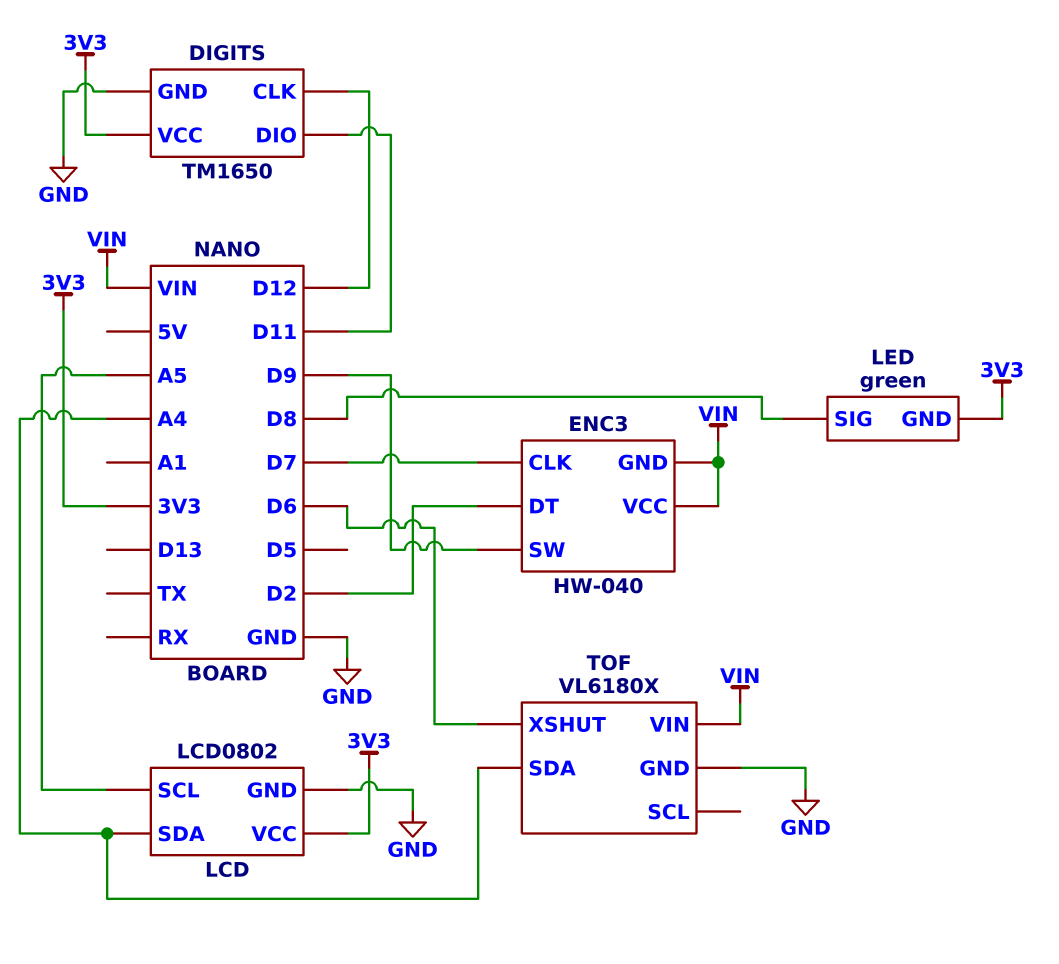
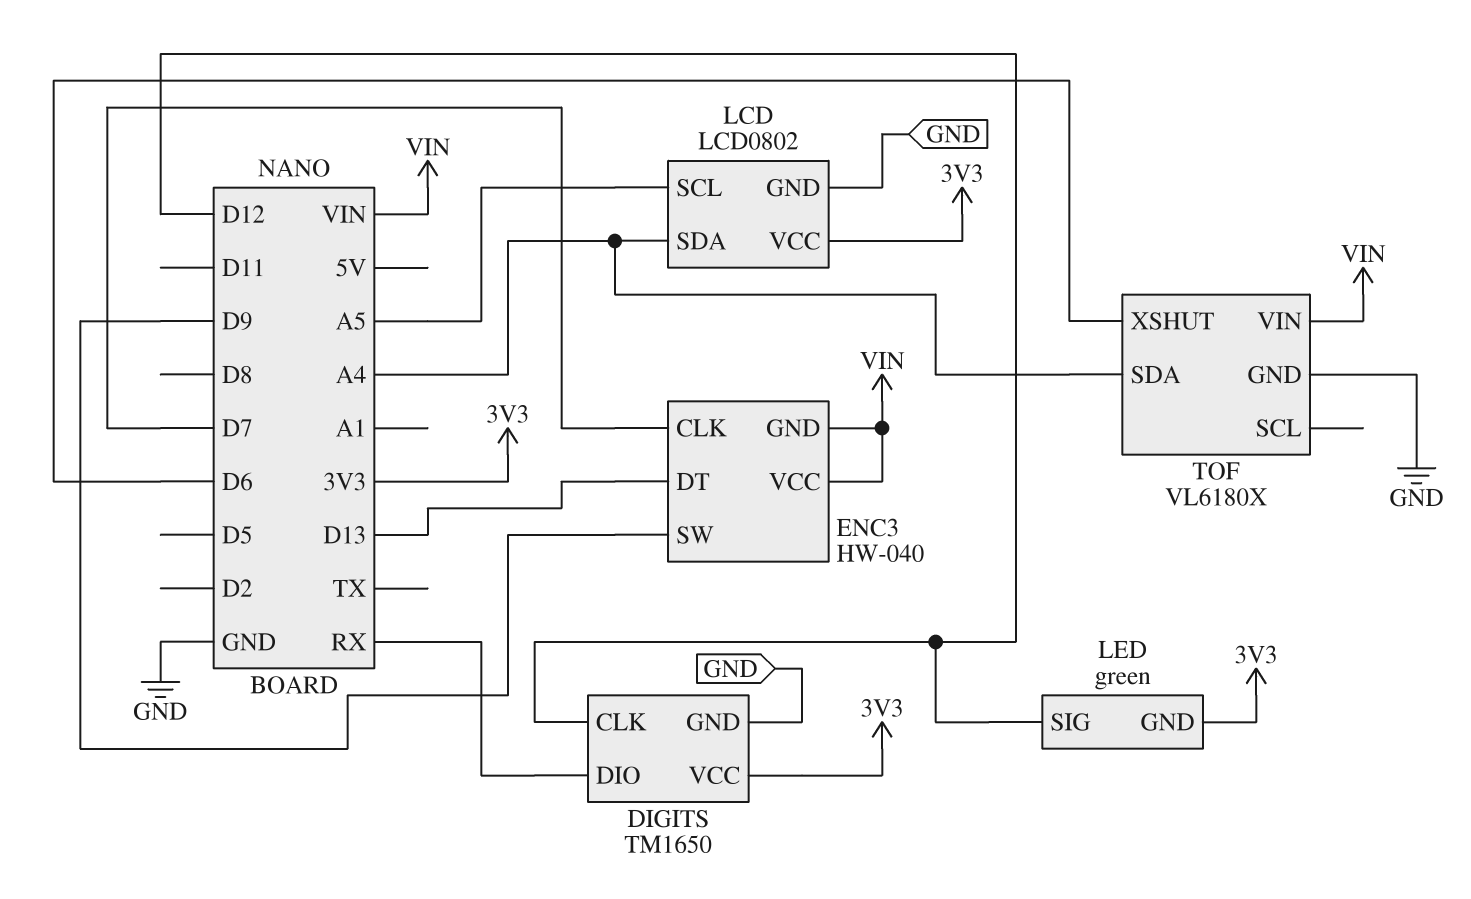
DIGITS pin DIO: D11 -> RX
ENC3 pin DT: D2 -> D13
LED pin SIG: D8 -> D12

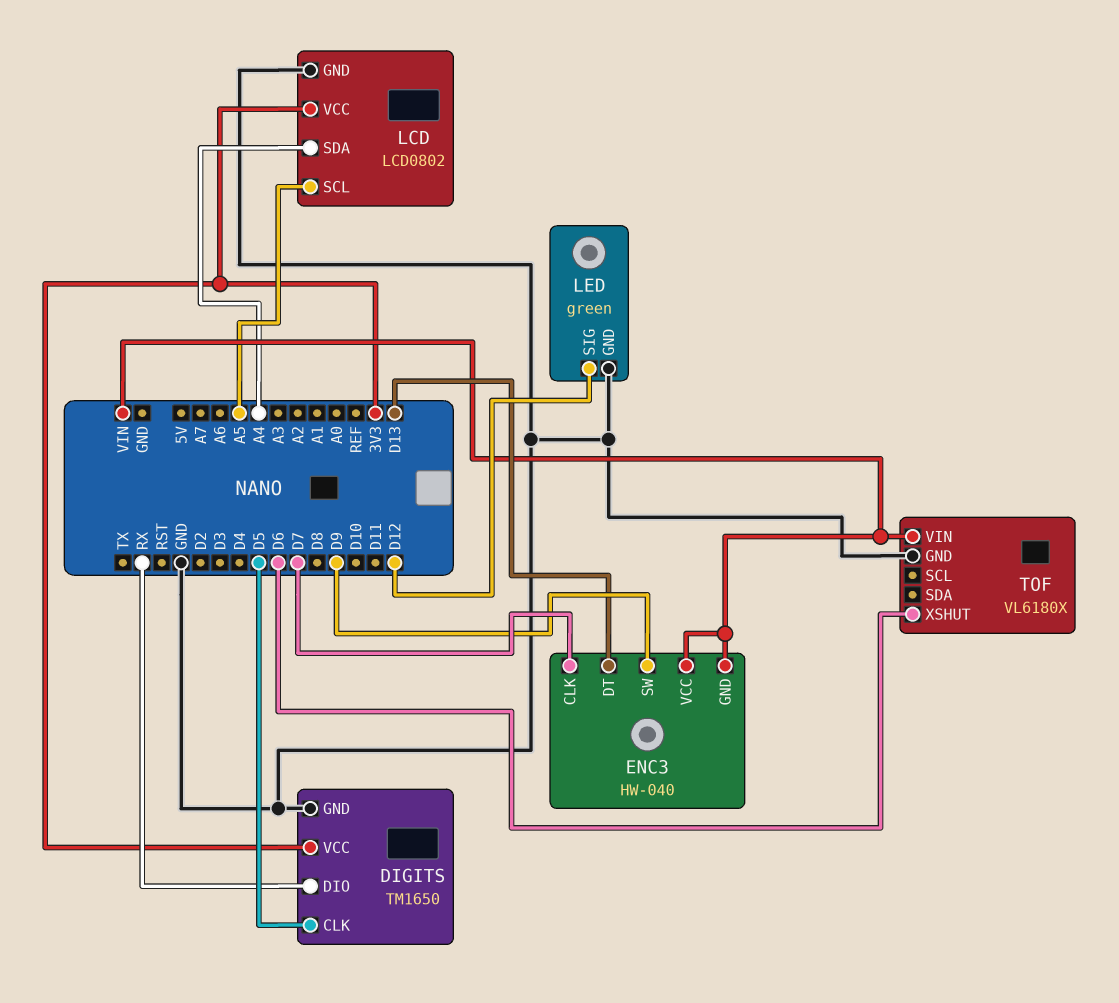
DIGITS pin CLK: D12 -> D5
LED pin GND: 3V3 -> GND
TOF pin SDA: A4 -> none

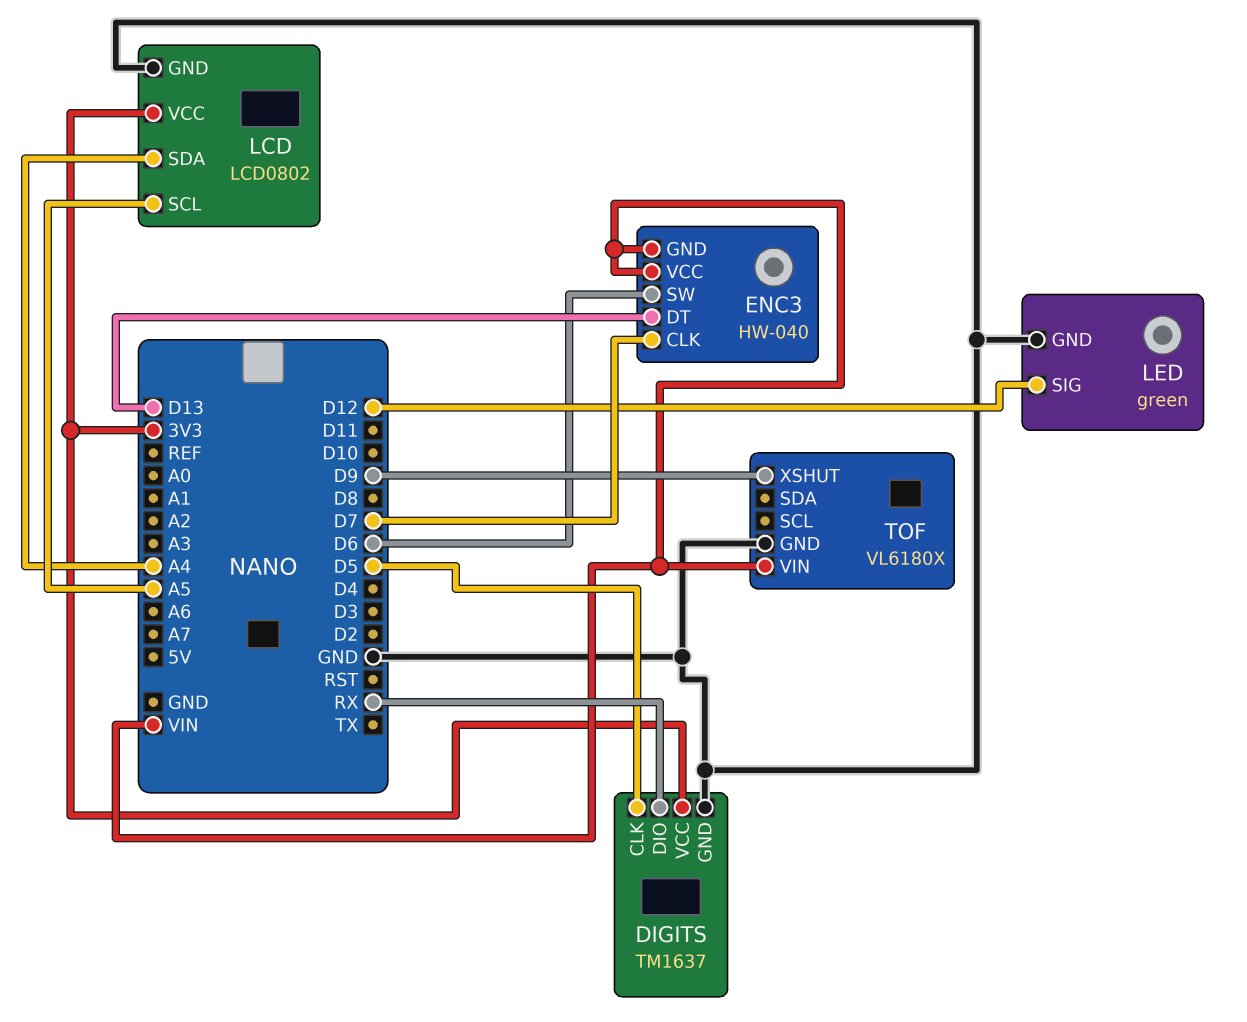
DIGITS: TM1650 -> TM1637
ENC3 pin SW: D9 -> D6
TOF pin XSHUT: D6 -> D9

